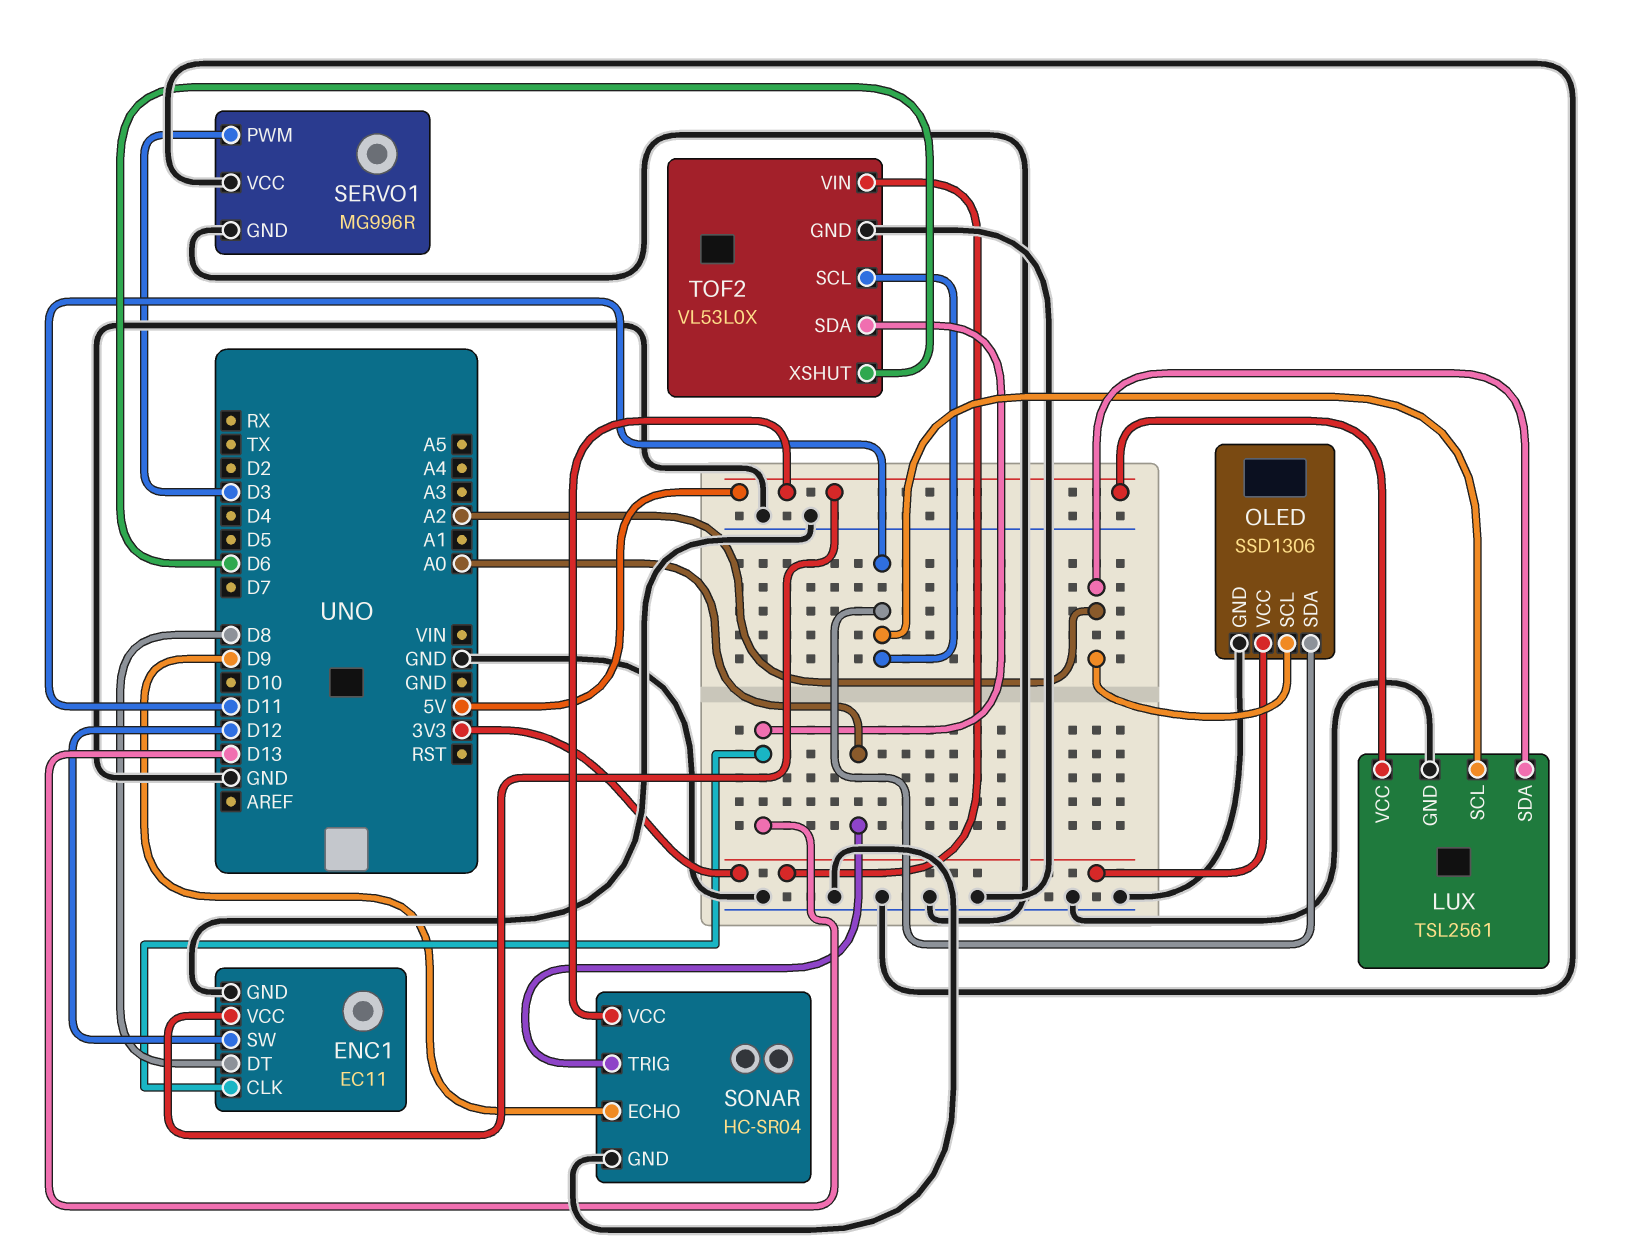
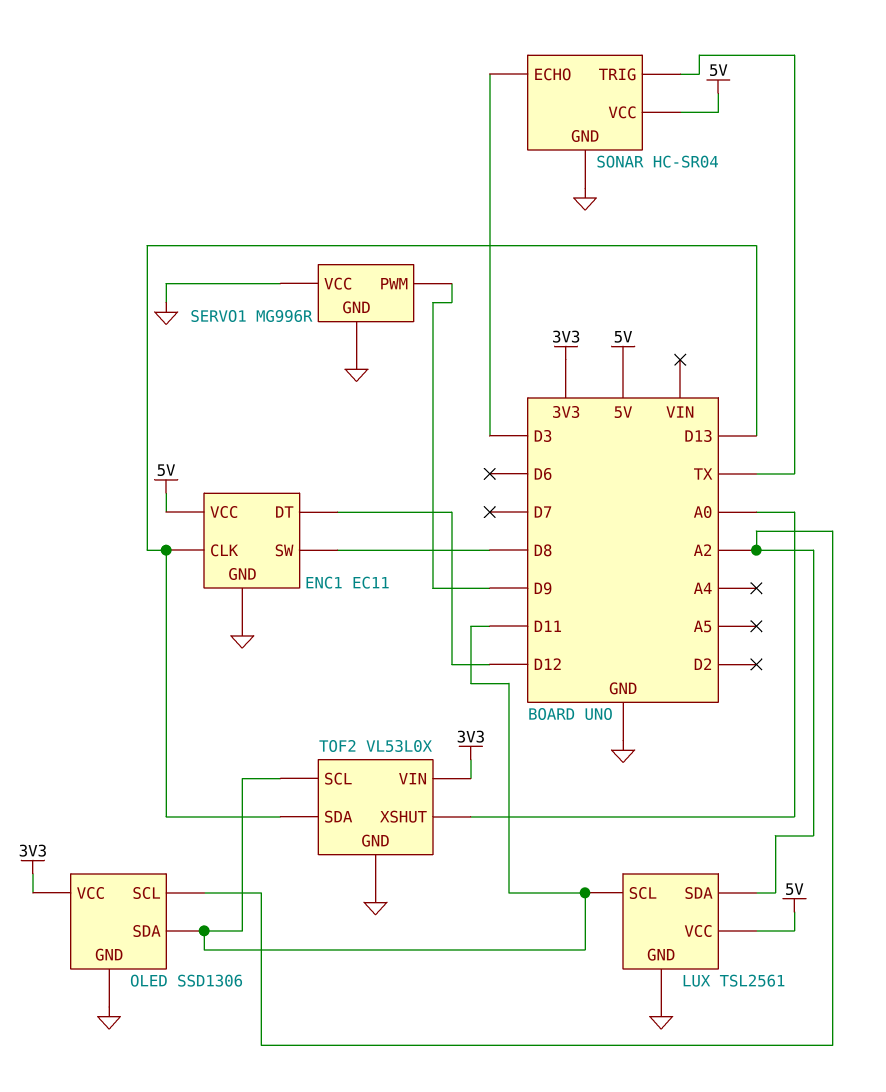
ENC1 pin DT: D8 -> D12
ENC1 pin SW: D12 -> D8
SERVO1 pin PWM: D3 -> D9
SONAR pin ECHO: D9 -> D3
SONAR pin TRIG: A0 -> TX
TOF2 pin XSHUT: D6 -> A0

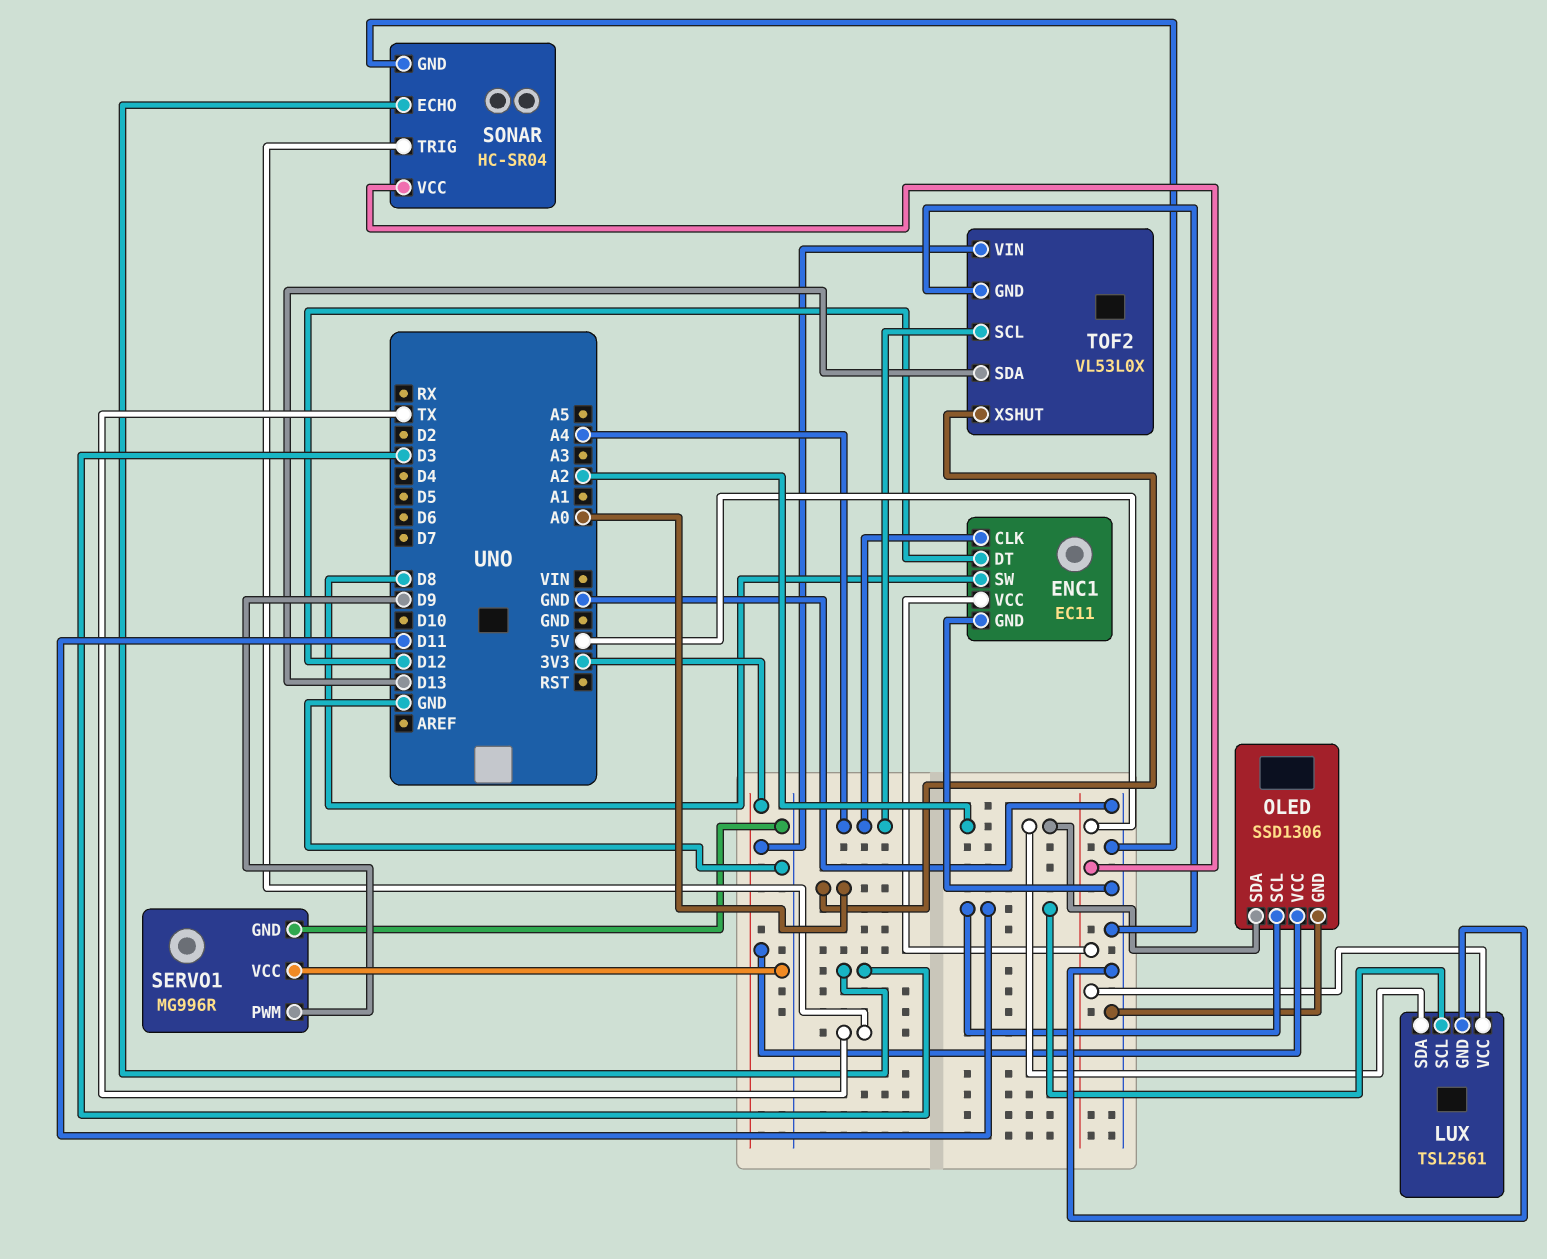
ENC1 pin CLK: D13 -> A4
OLED pin SCL: A2 -> D11
OLED pin SDA: D11 -> A2
TOF2 pin SCL: D11 -> A4

